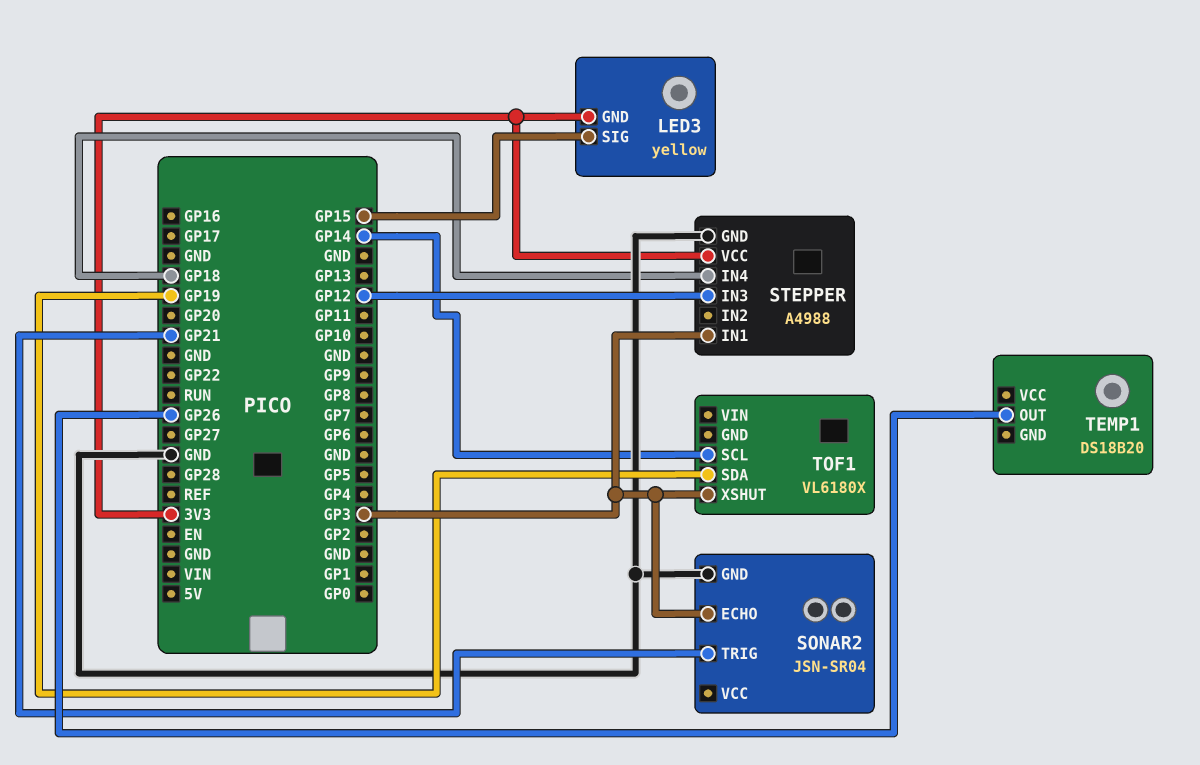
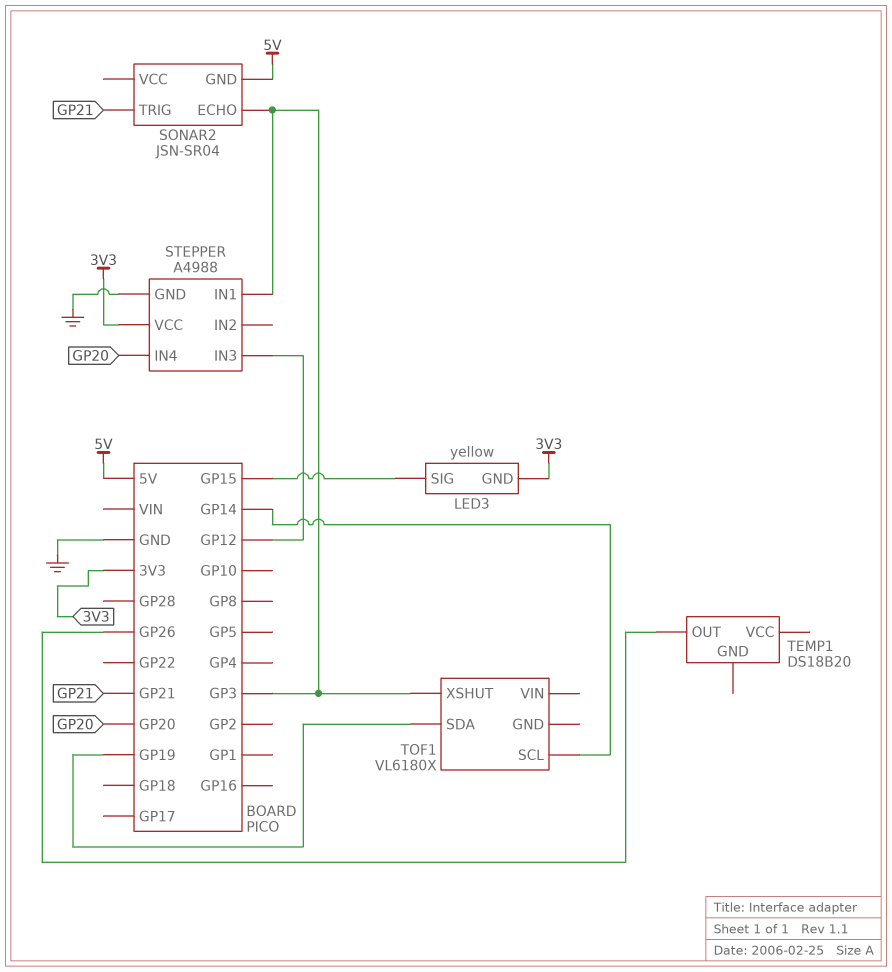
SONAR2 pin GND: GND -> 5V
STEPPER pin IN4: GP18 -> GP20

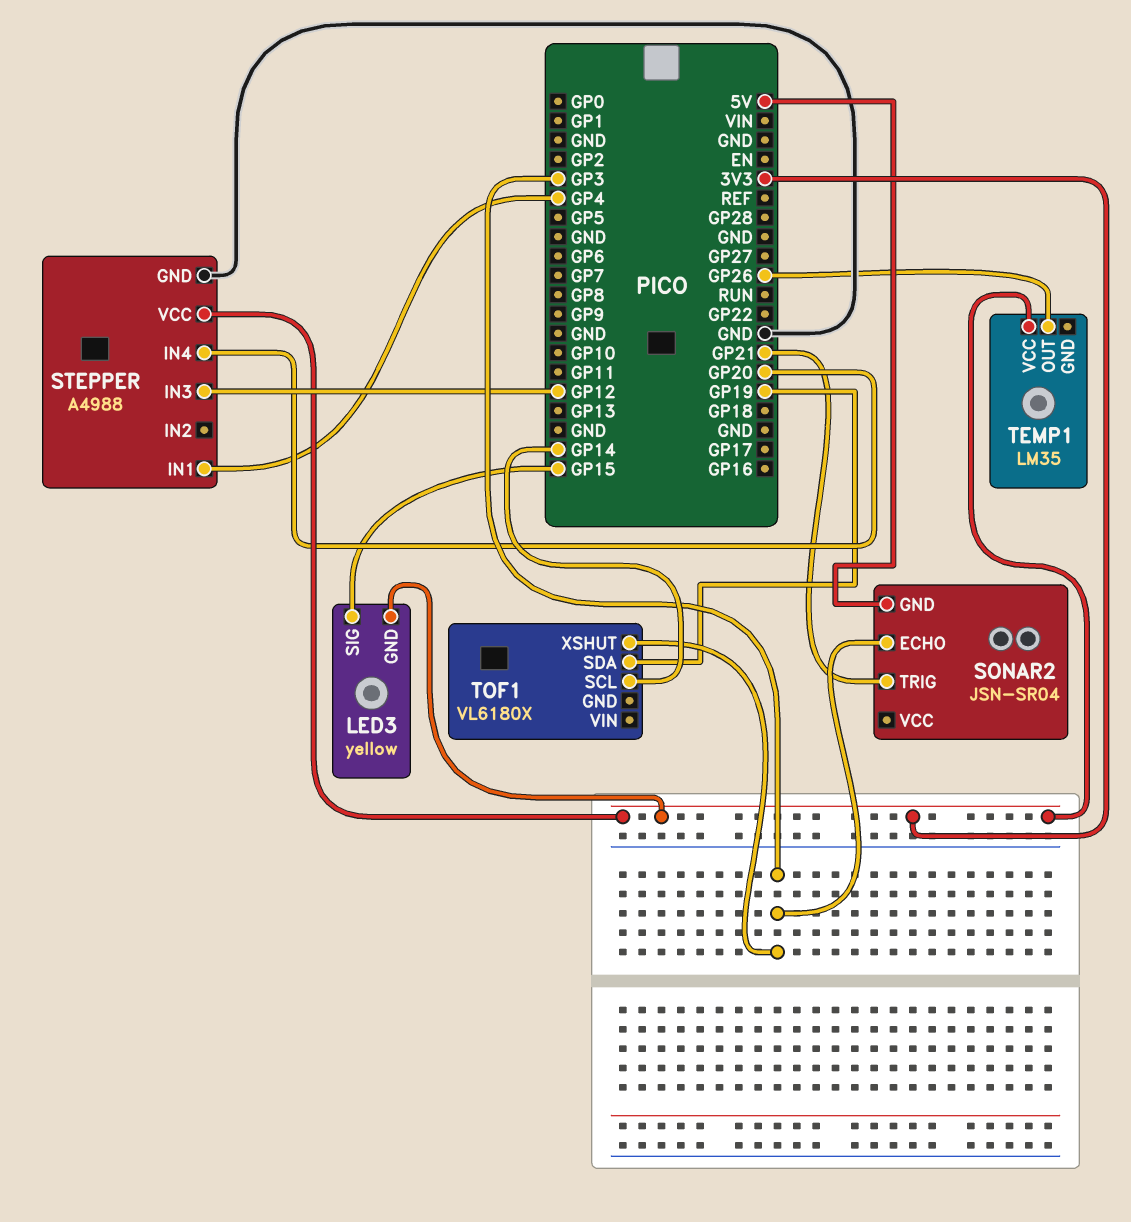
STEPPER pin IN1: GP3 -> GP4
TEMP1: DS18B20 -> LM35
TEMP1 pin VCC: none -> 3V3

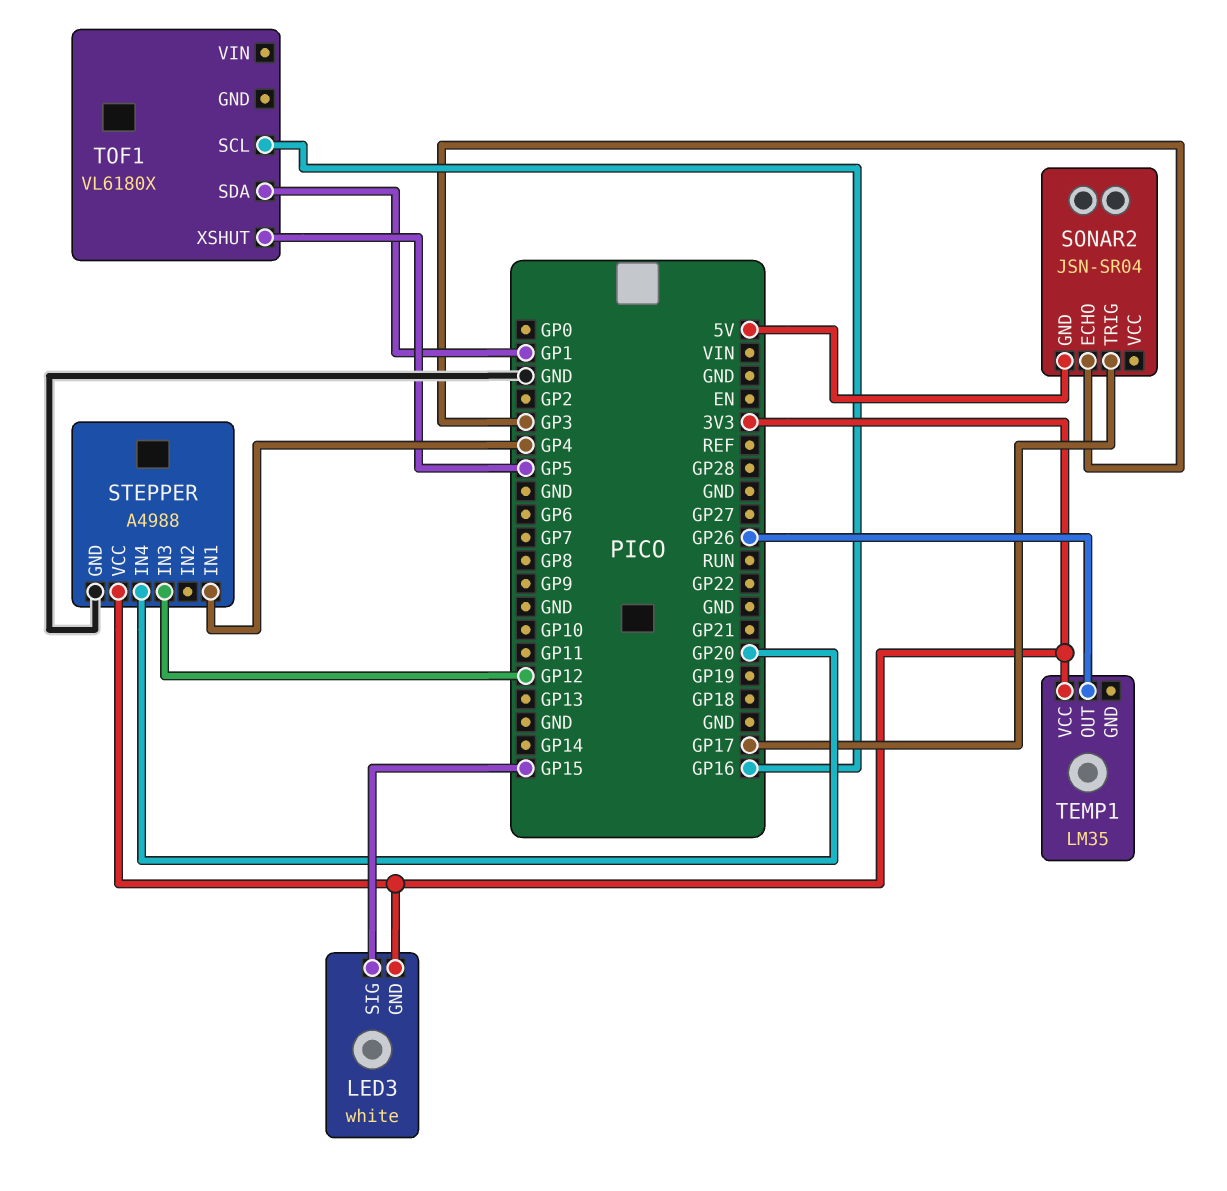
LED3: yellow -> white
SONAR2 pin TRIG: GP21 -> GP17
TOF1 pin SCL: GP14 -> GP16
TOF1 pin SDA: GP19 -> GP1
TOF1 pin XSHUT: GP3 -> GP5

